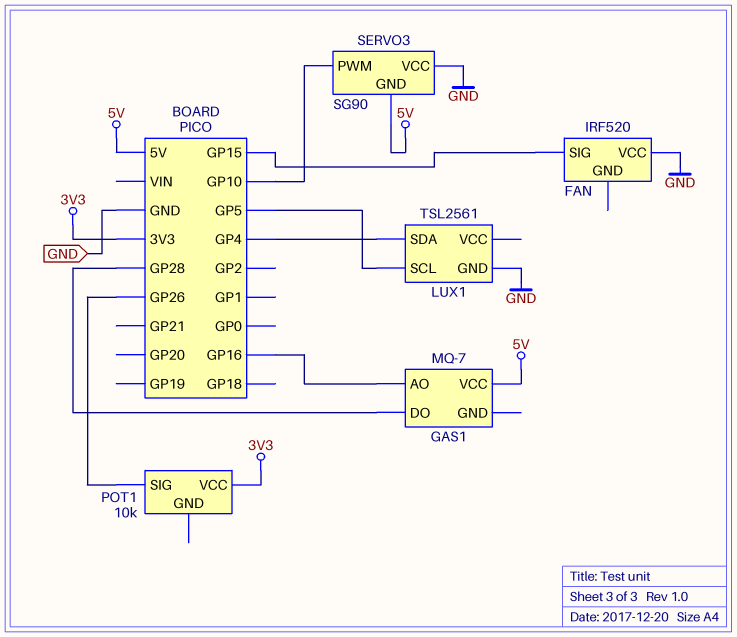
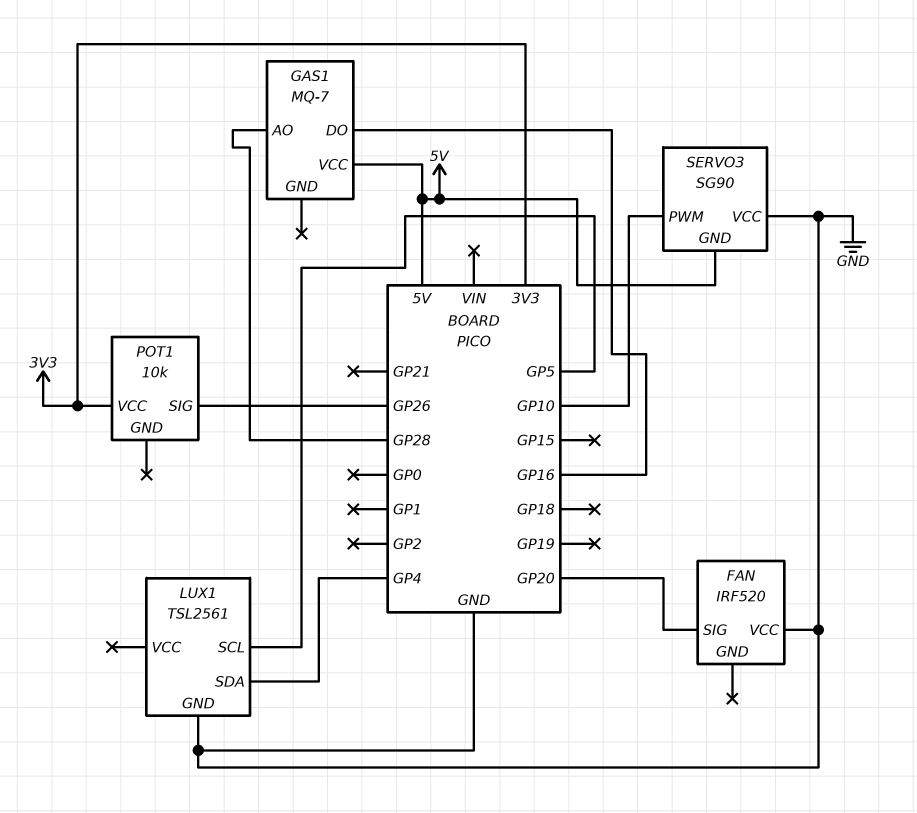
FAN pin SIG: GP15 -> GP20
GAS1 pin AO: GP16 -> GP28
GAS1 pin DO: GP28 -> GP16

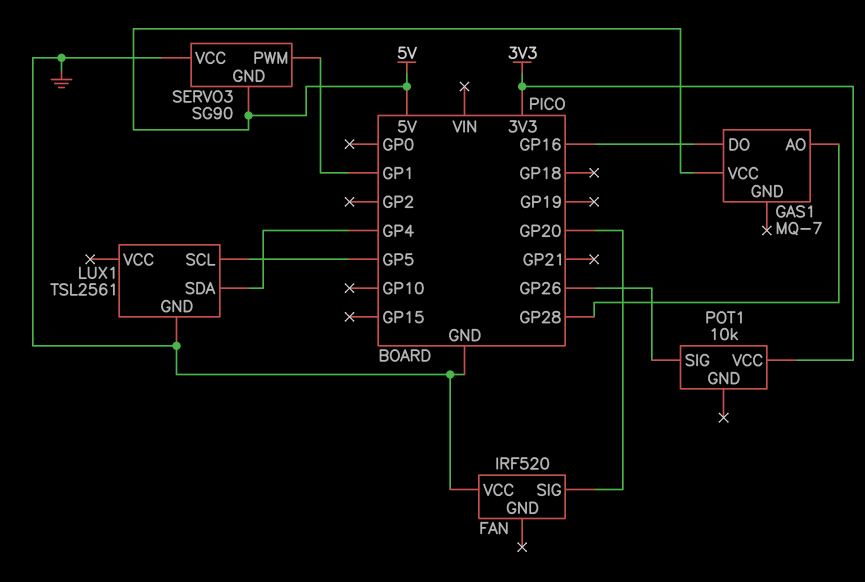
SERVO3 pin PWM: GP10 -> GP1

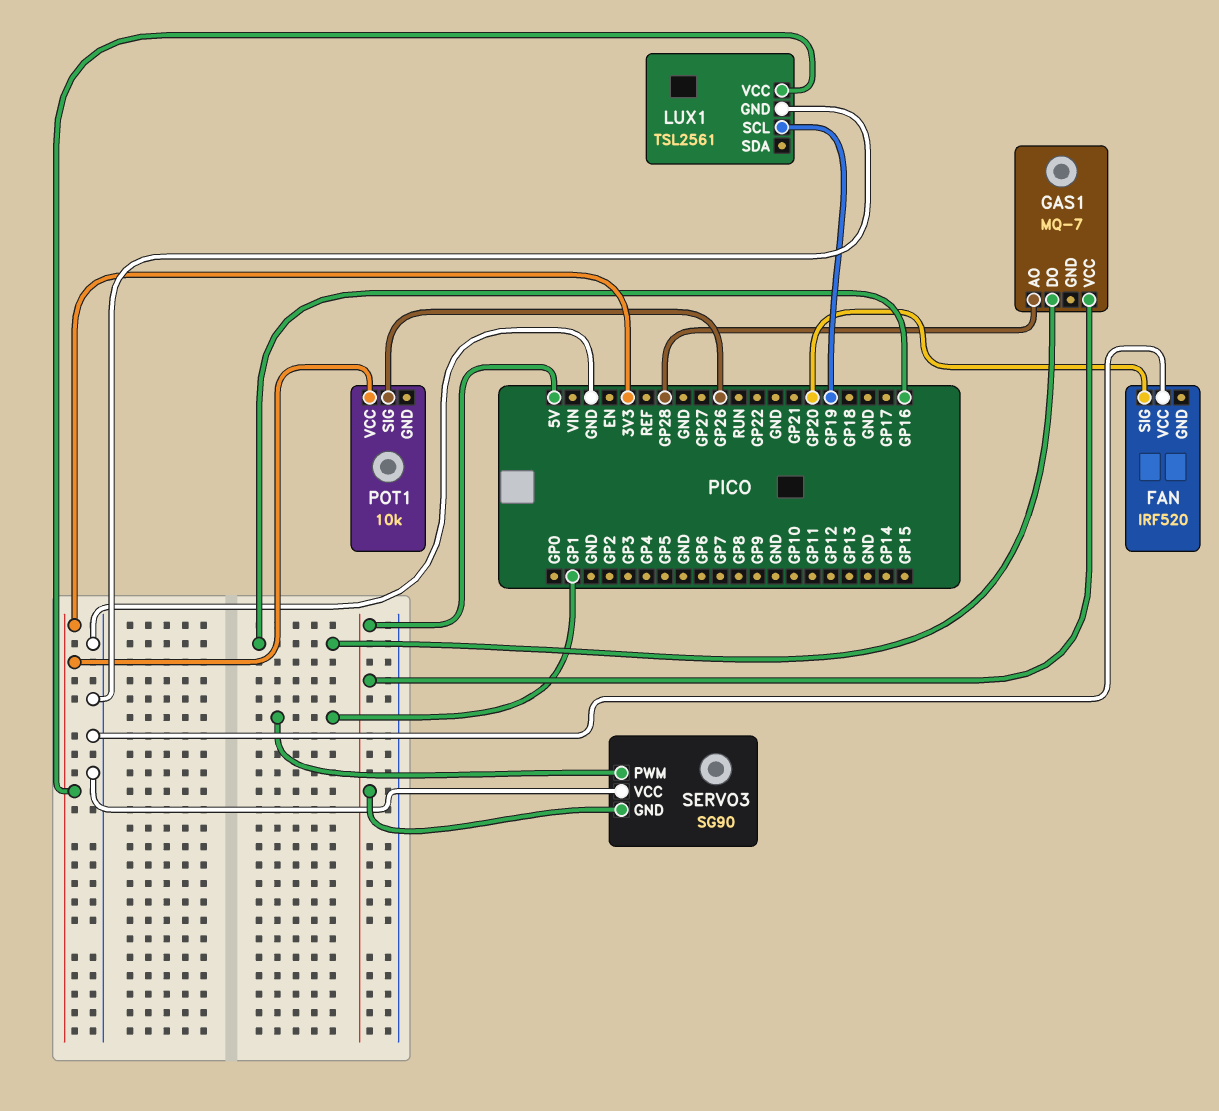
LUX1 pin SCL: GP5 -> GP19
LUX1 pin SDA: GP4 -> none
LUX1 pin VCC: none -> 3V3

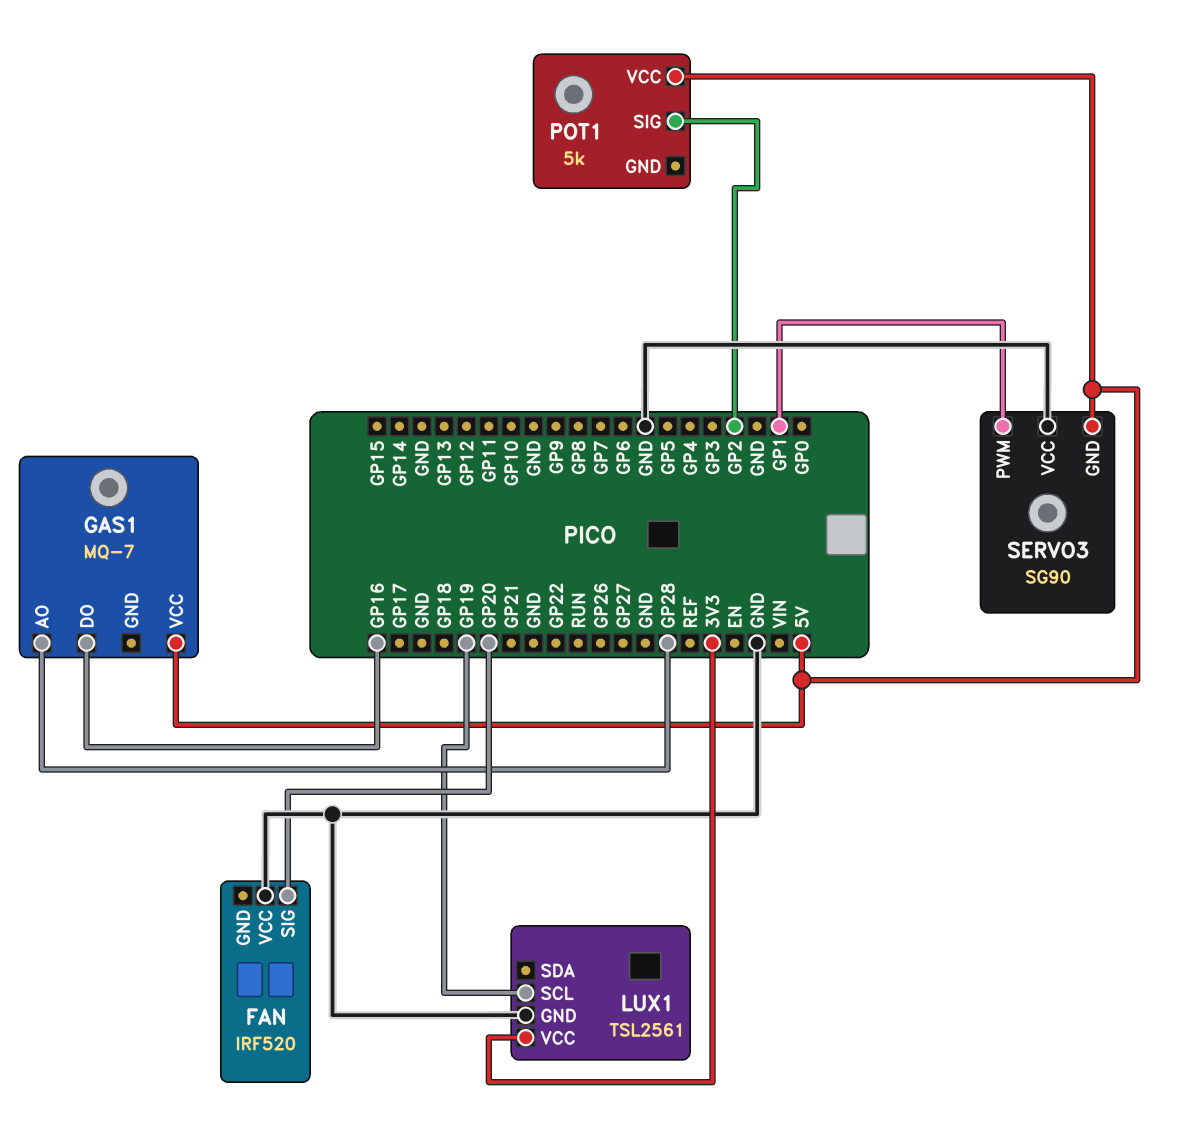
POT1: 10k -> 5k
POT1 pin SIG: GP26 -> GP2
POT1 pin VCC: 3V3 -> 5V

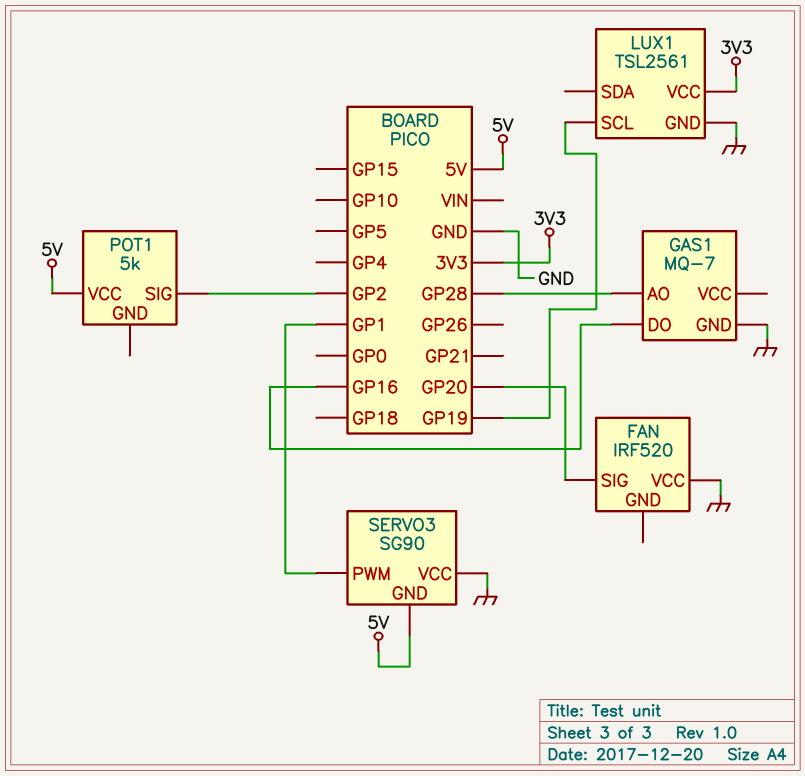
GAS1 pin GND: none -> GND
GAS1 pin VCC: 5V -> none

